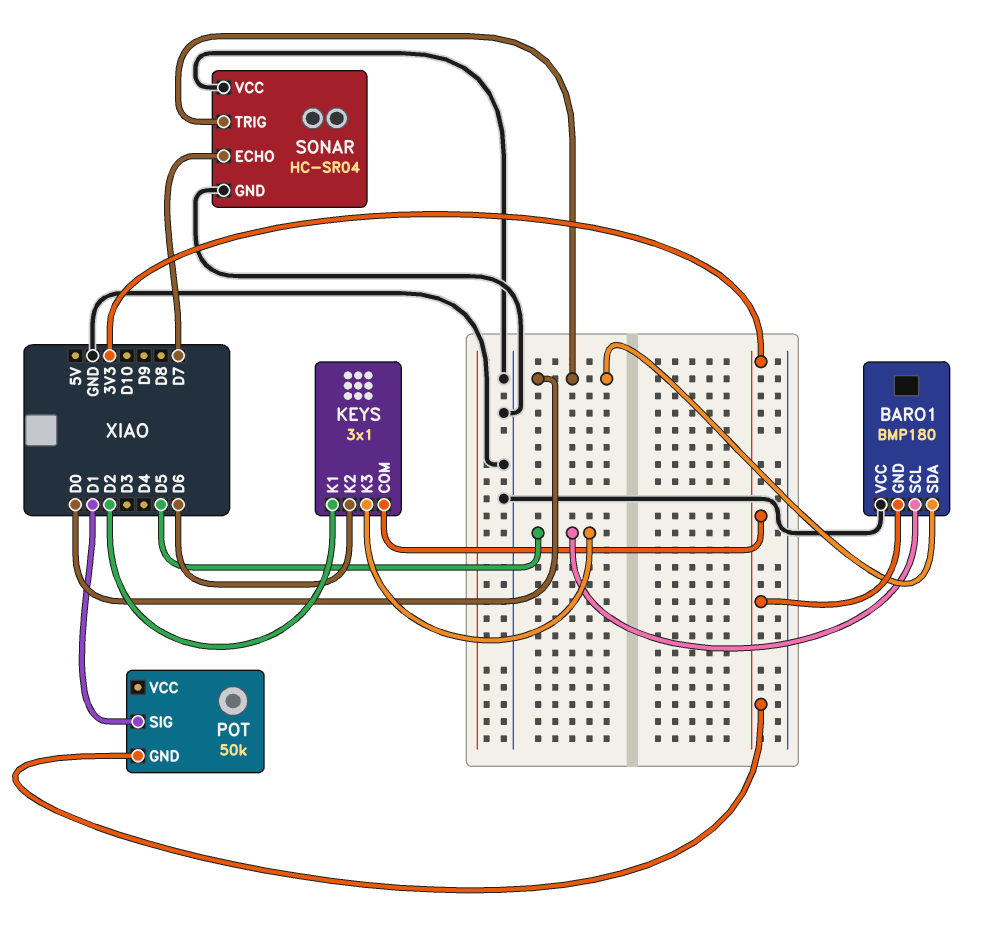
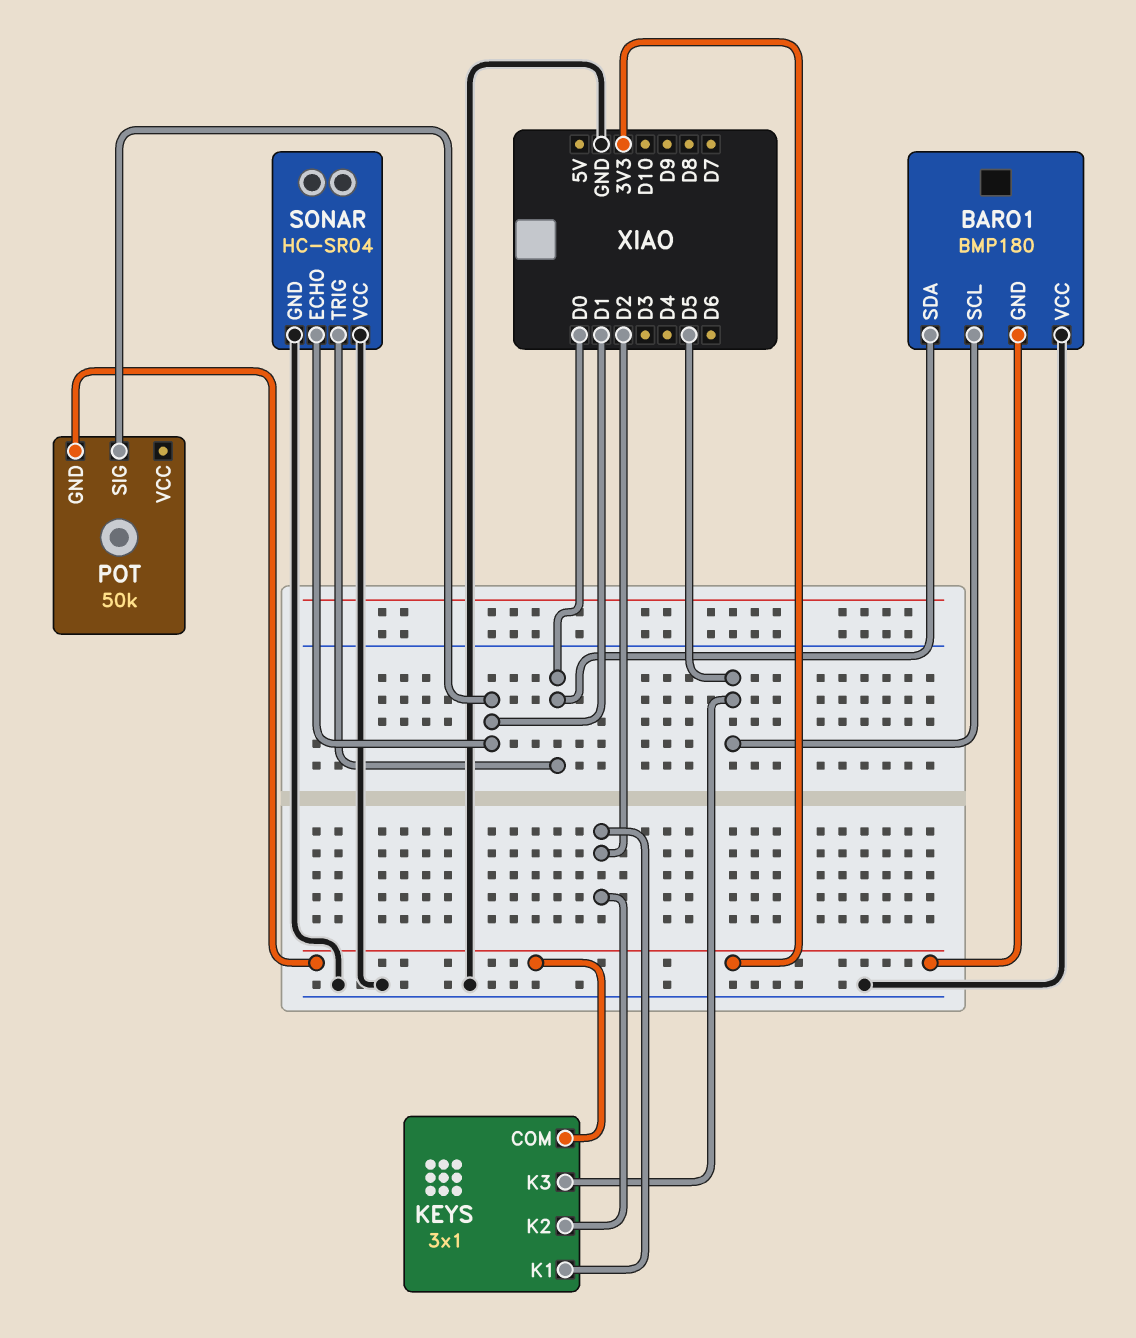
KEYS pin K2: D6 -> D2
SONAR pin ECHO: D7 -> D1

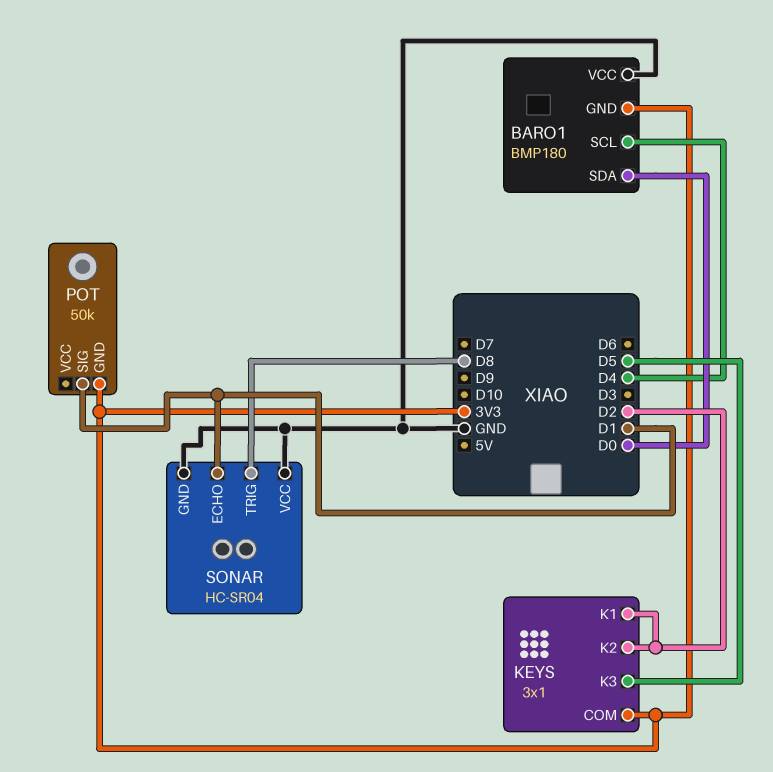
BARO1 pin SCL: D5 -> D4
SONAR pin TRIG: D0 -> D8

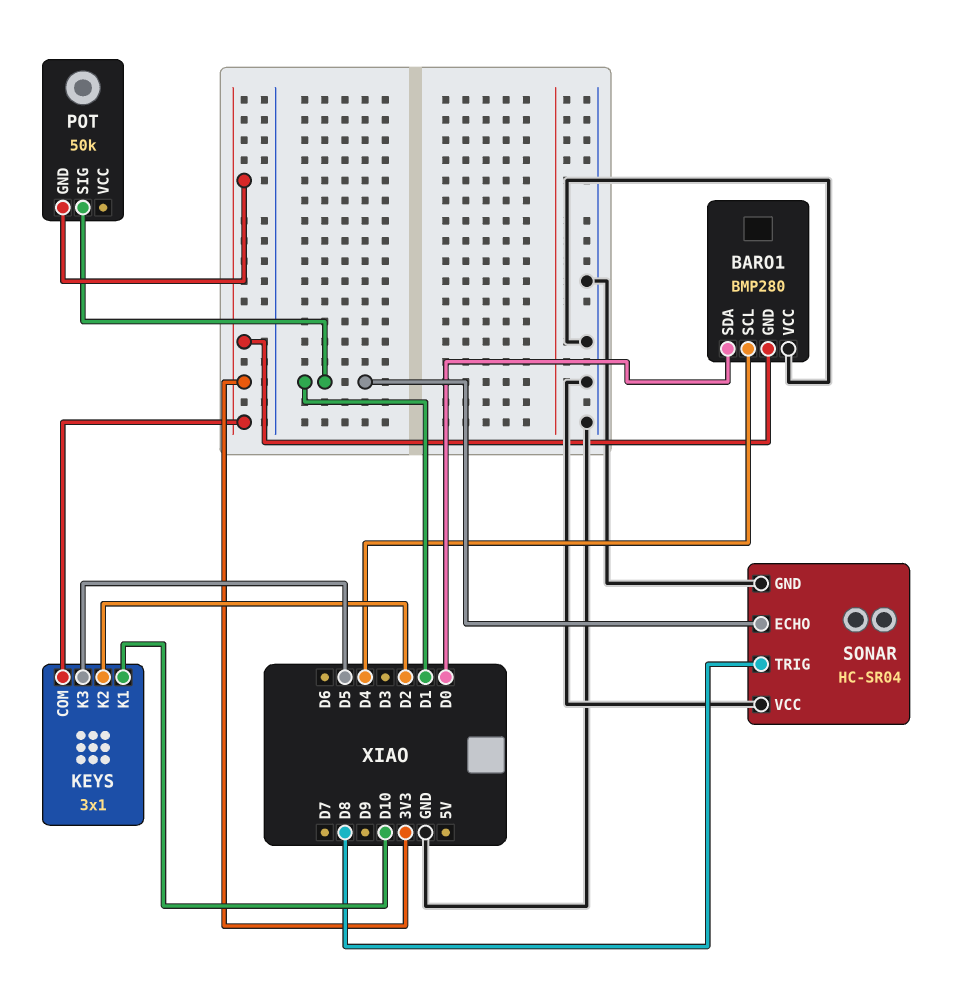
BARO1: BMP180 -> BMP280
KEYS pin K1: D2 -> D10

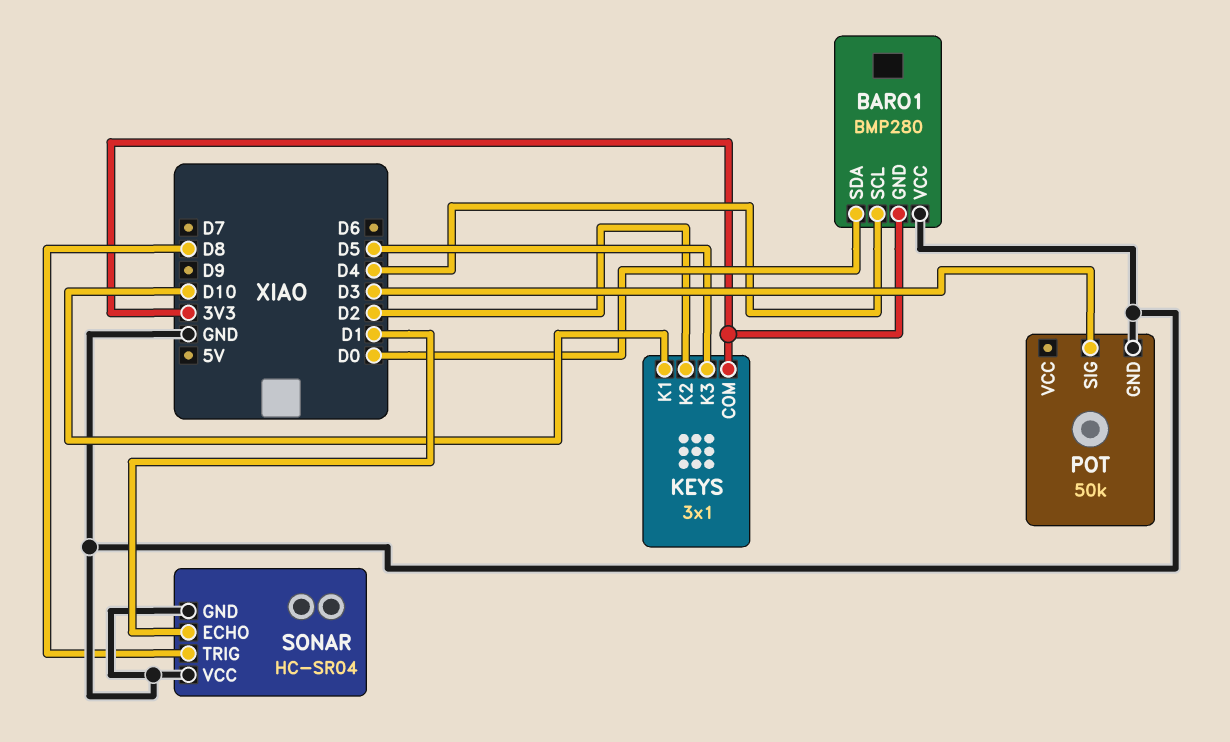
POT pin GND: 3V3 -> GND
POT pin SIG: D1 -> D3

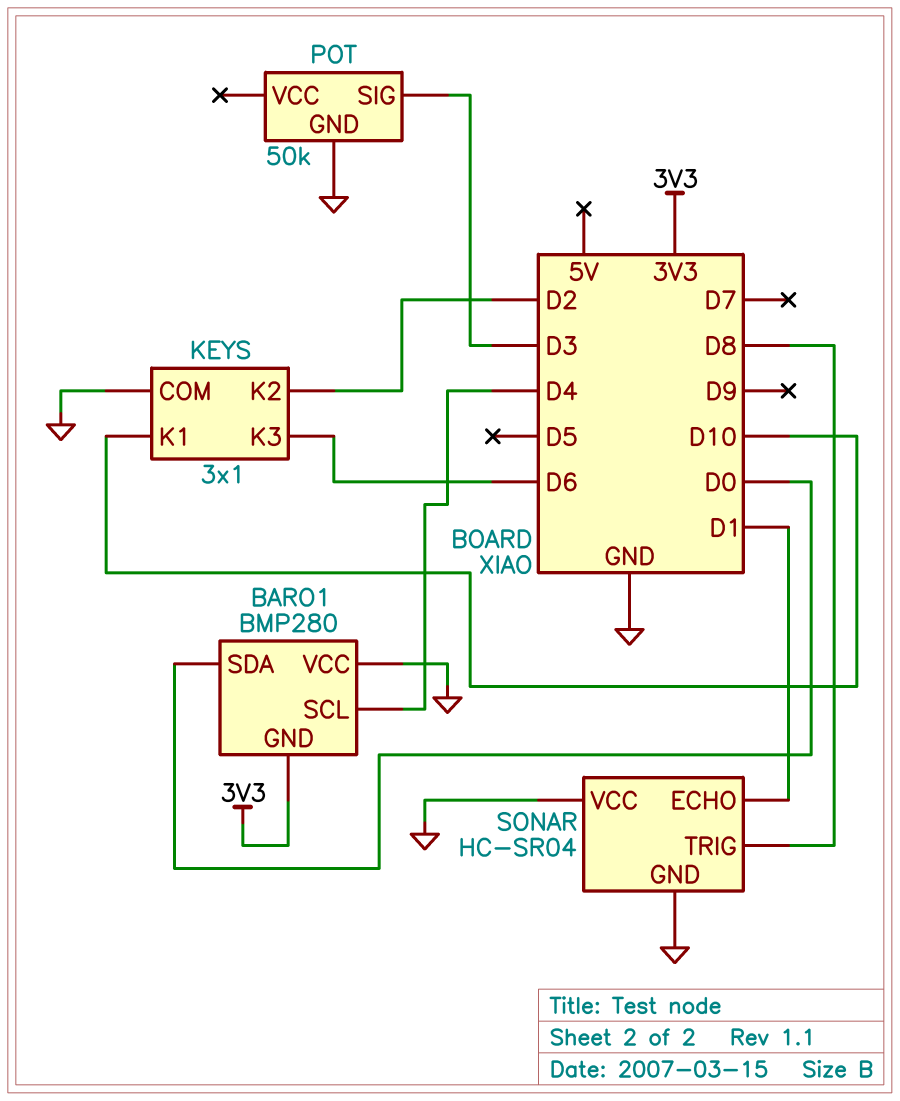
KEYS pin COM: 3V3 -> GND
KEYS pin K3: D5 -> D6

